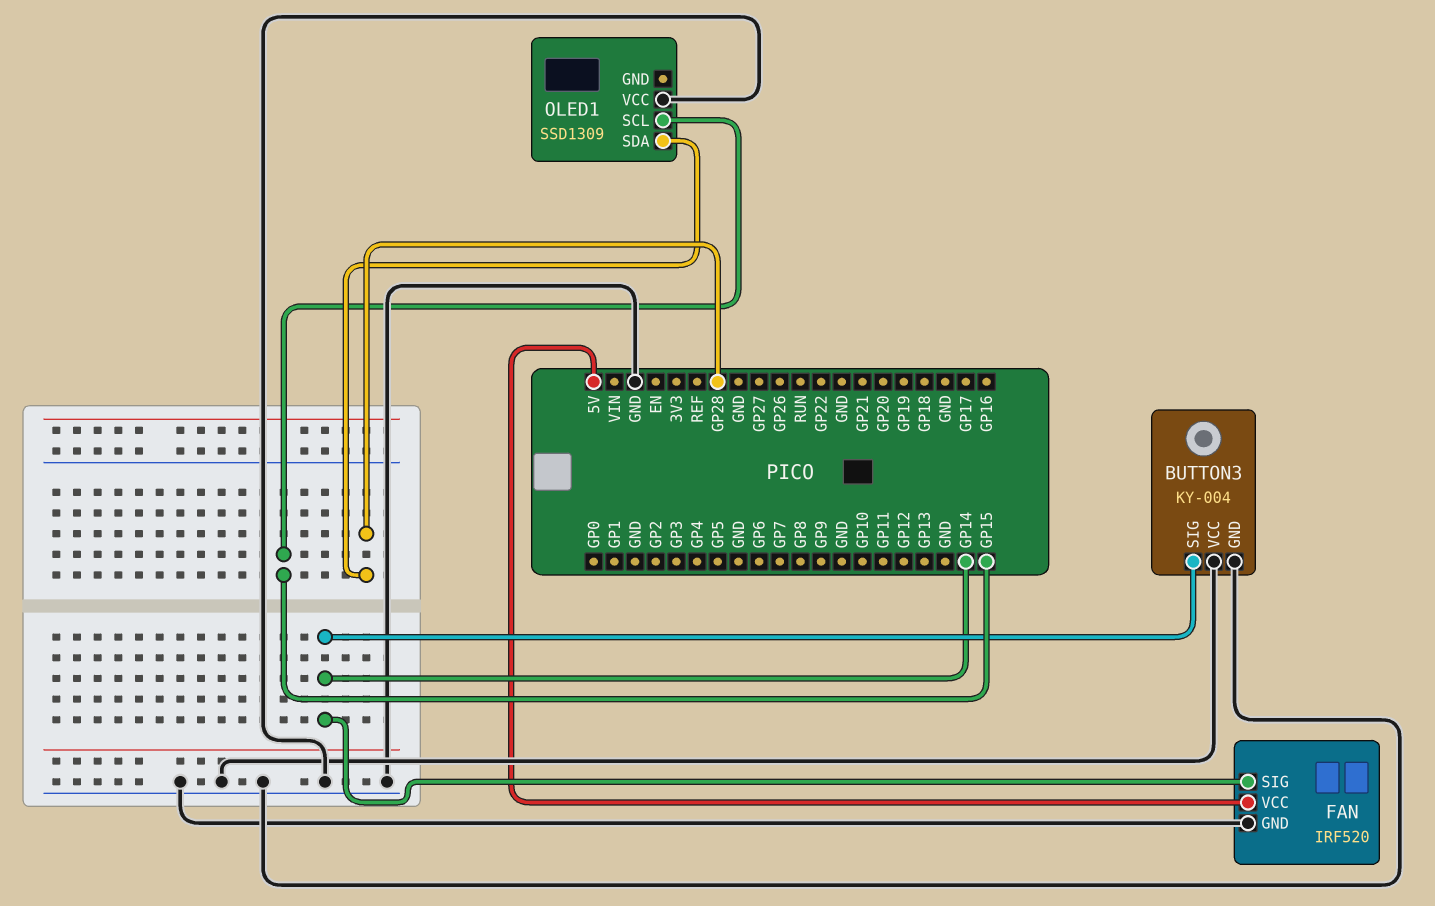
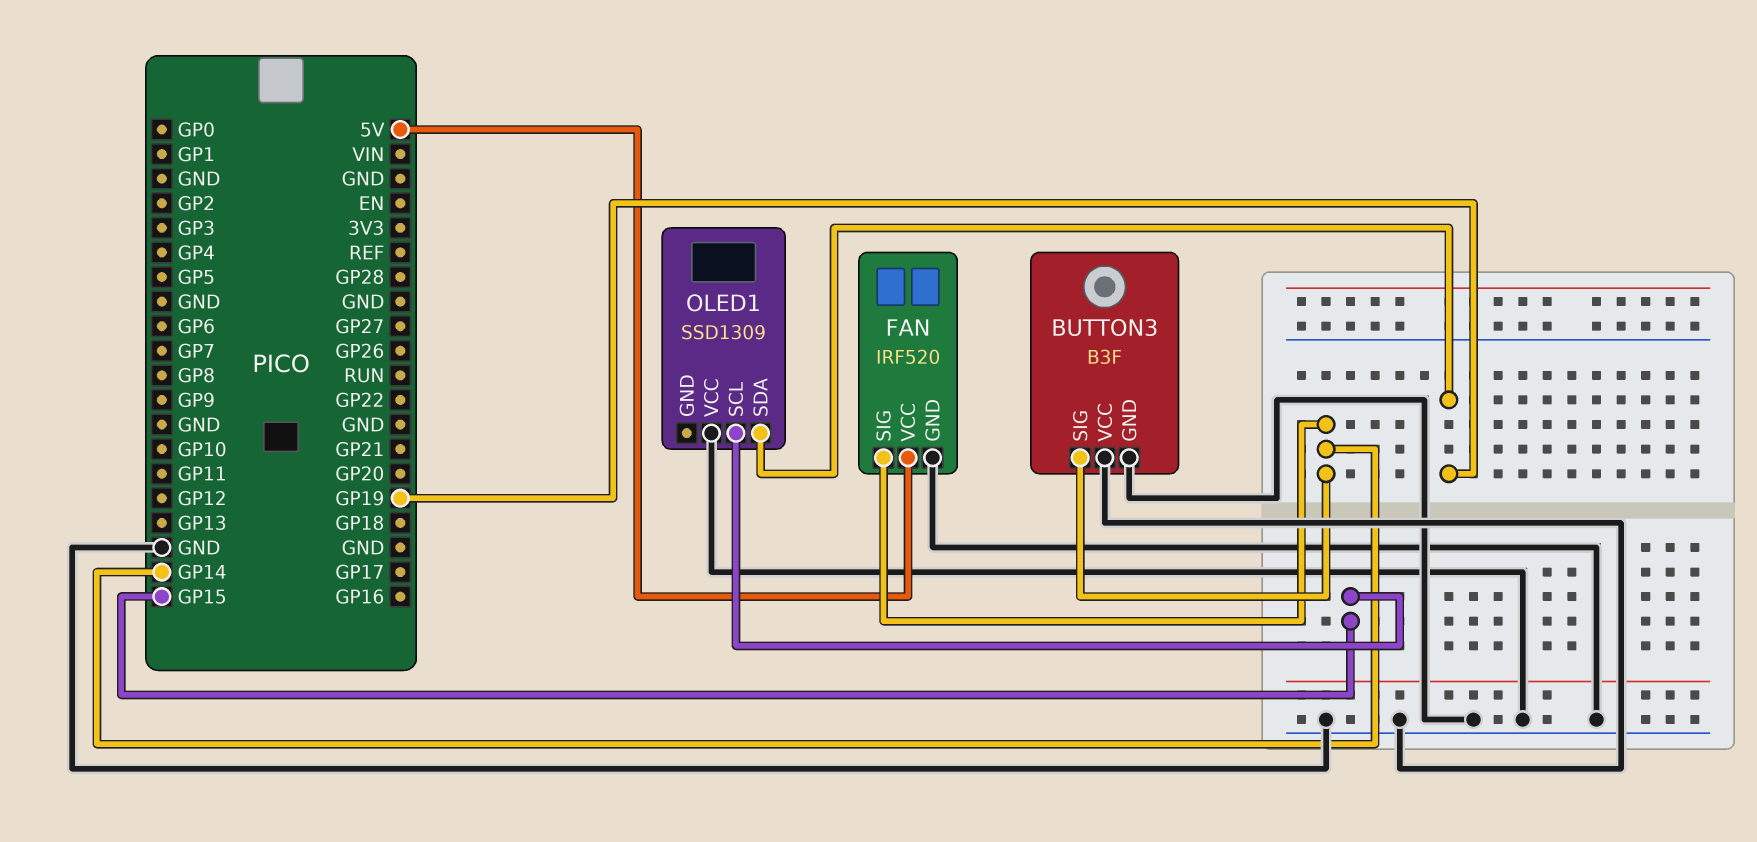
BUTTON3: KY-004 -> B3F
OLED1 pin SDA: GP28 -> GP19

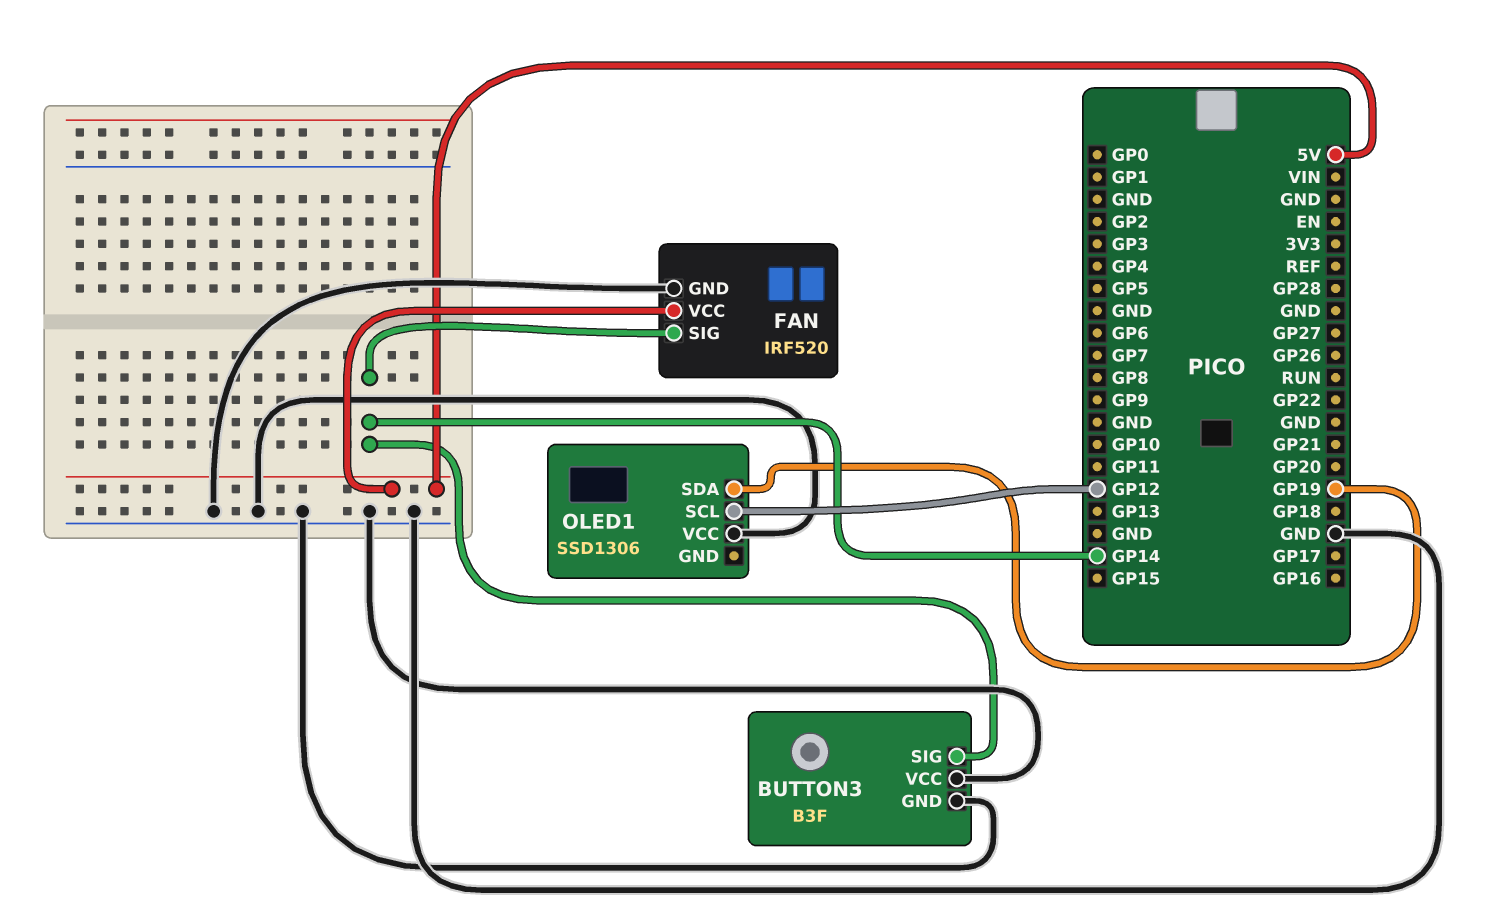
OLED1: SSD1309 -> SSD1306
OLED1 pin SCL: GP15 -> GP12

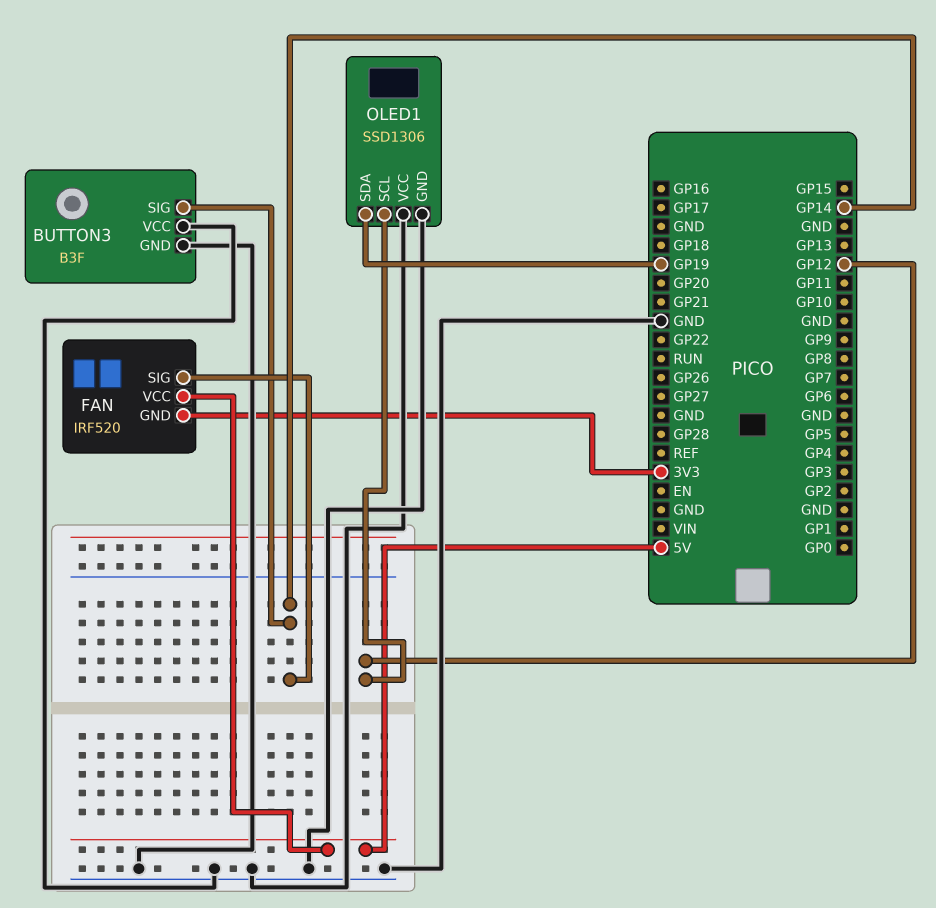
FAN pin GND: GND -> 3V3
OLED1 pin GND: none -> GND

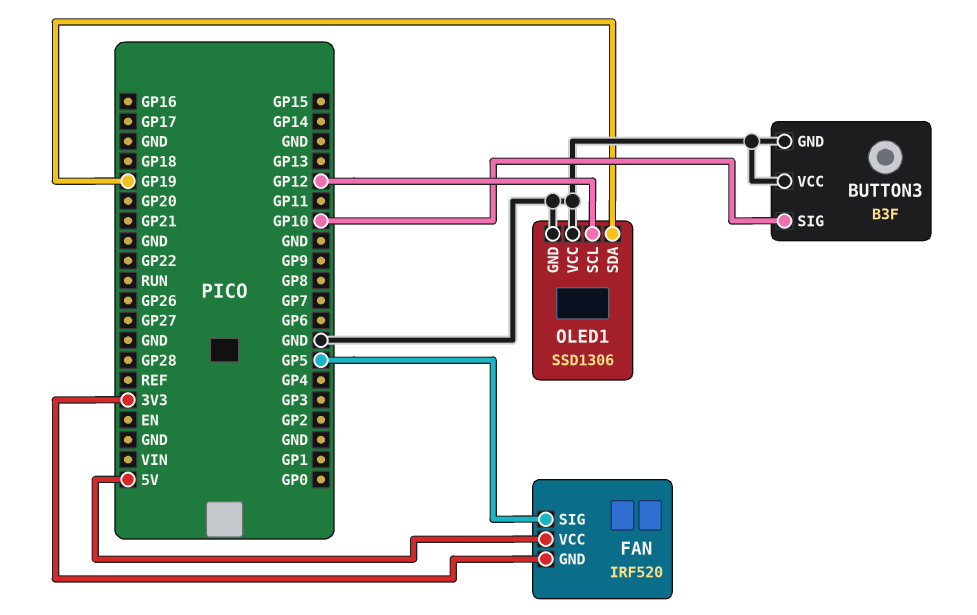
BUTTON3 pin SIG: GP14 -> GP10
FAN pin SIG: GP14 -> GP5

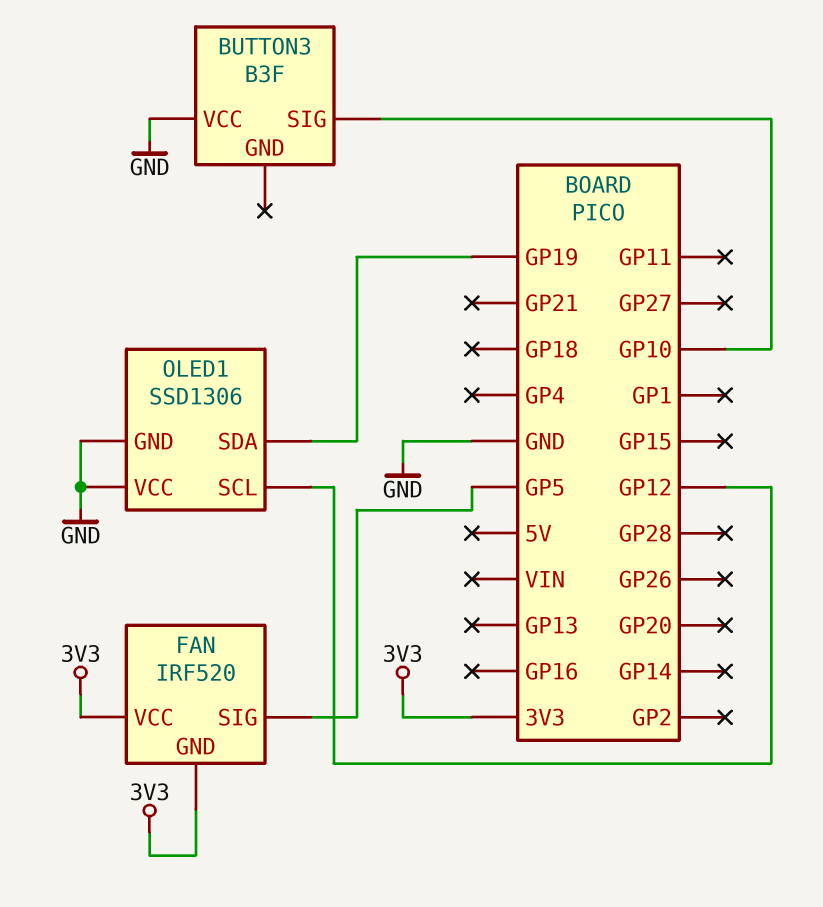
BUTTON3 pin GND: GND -> none
FAN pin VCC: 5V -> 3V3

